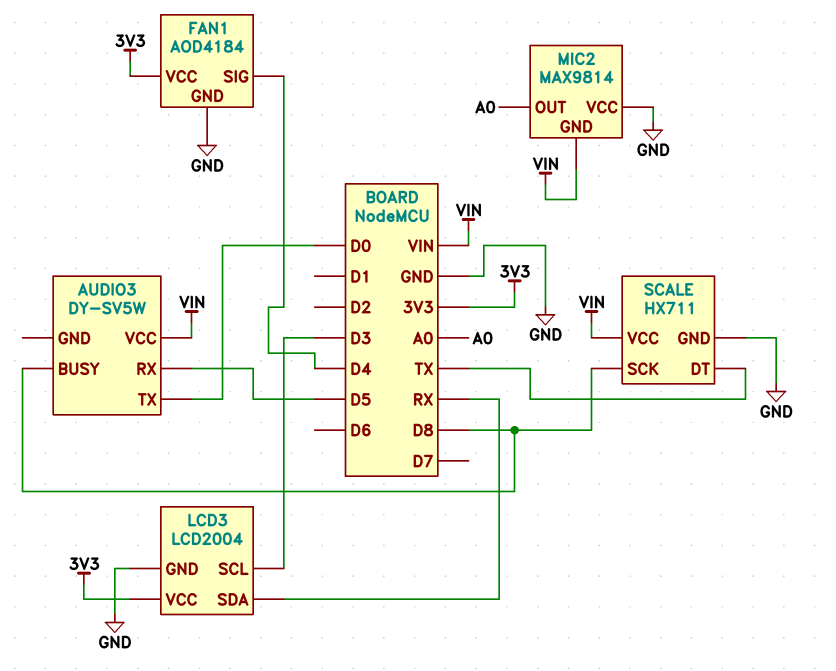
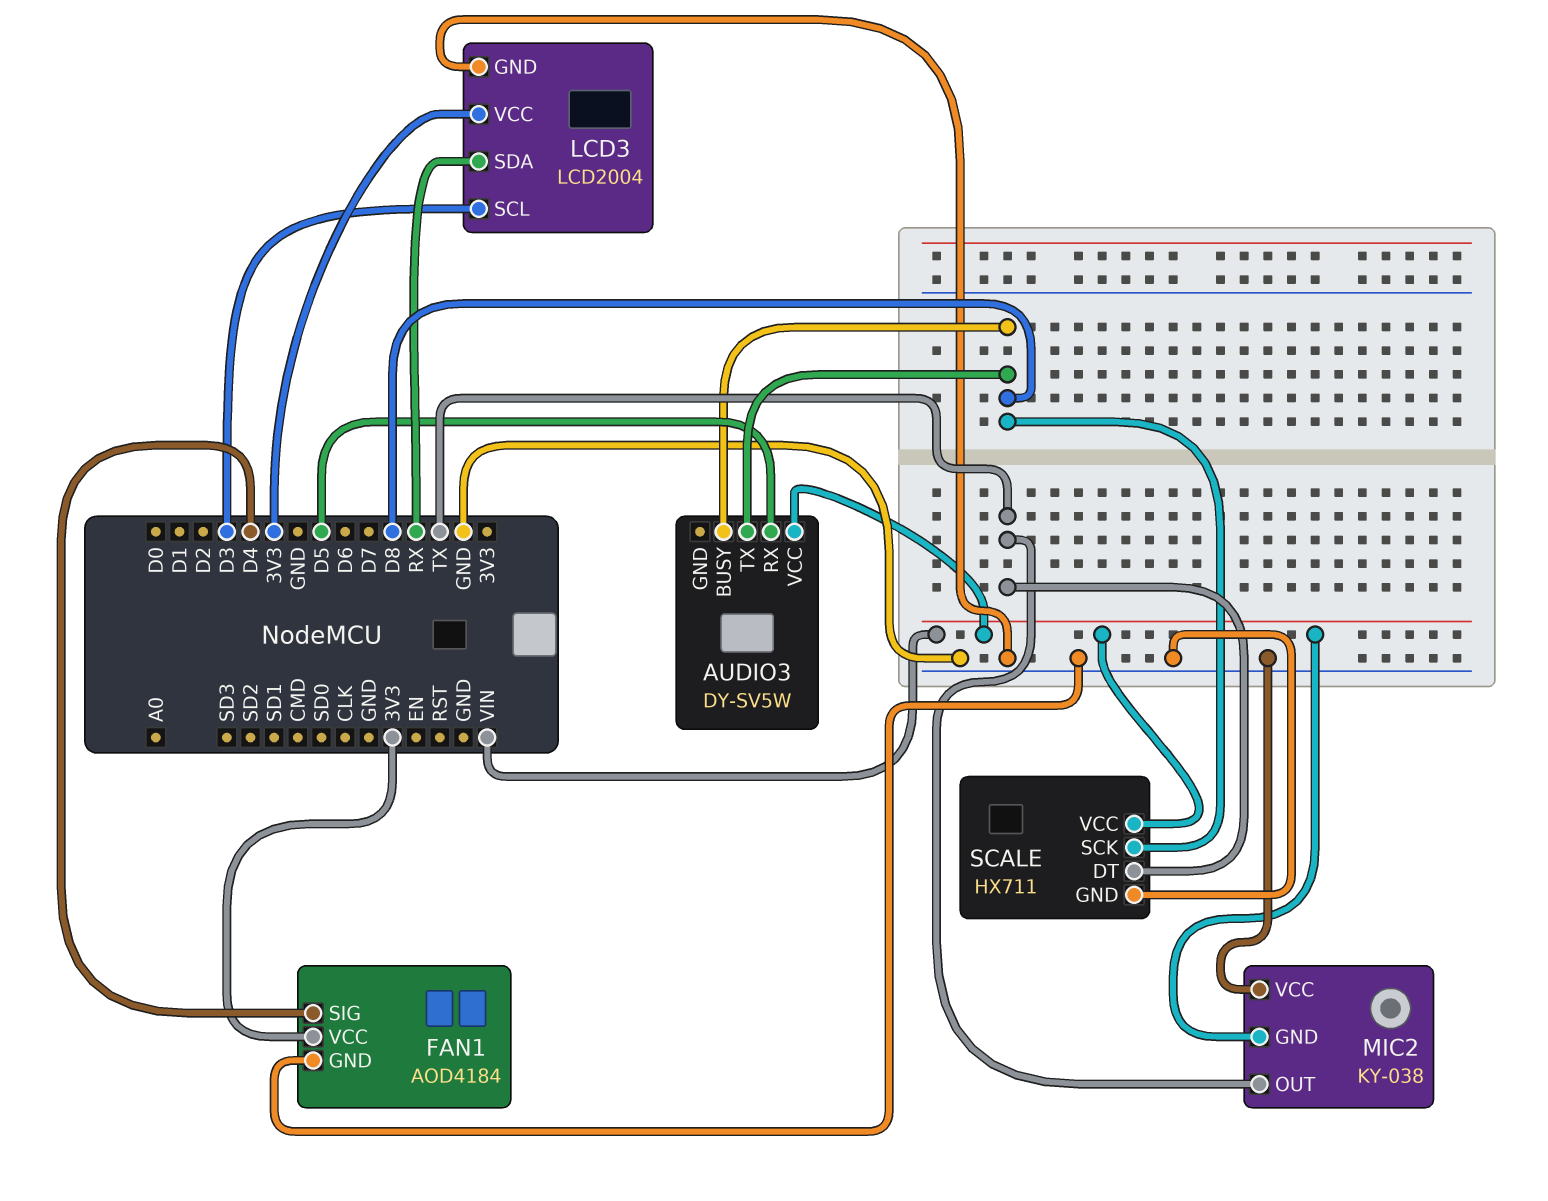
AUDIO3 pin TX: D0 -> D8
MIC2: MAX9814 -> KY-038
MIC2 pin OUT: A0 -> TX

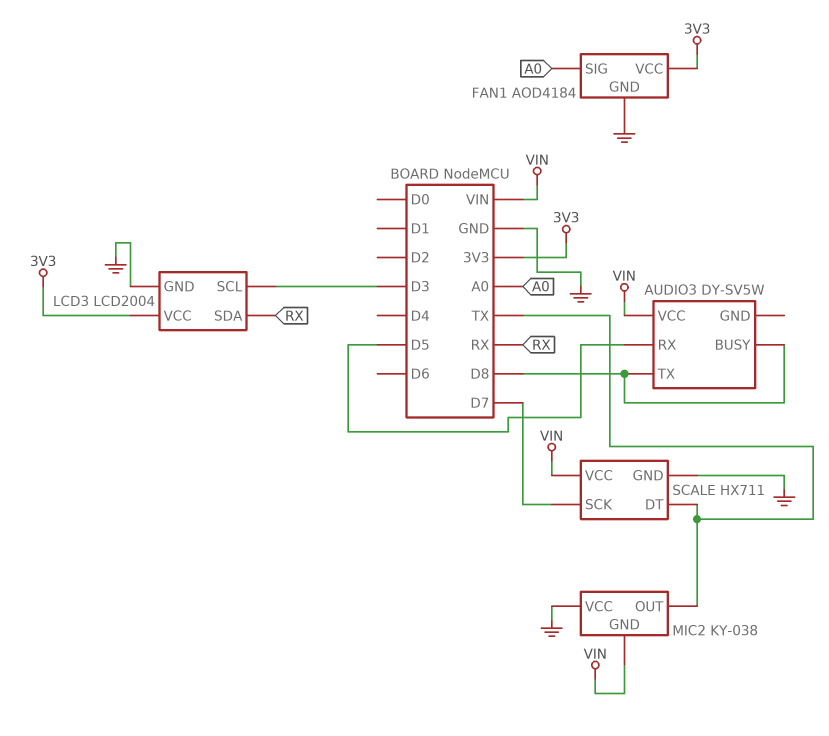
FAN1 pin SIG: D4 -> A0
SCALE pin SCK: D8 -> D7

